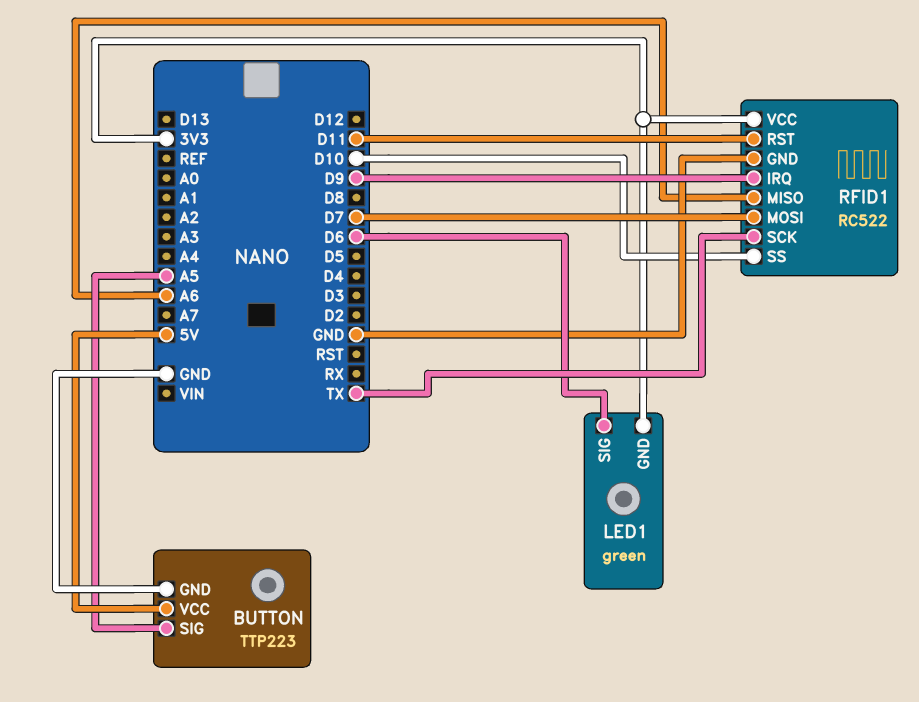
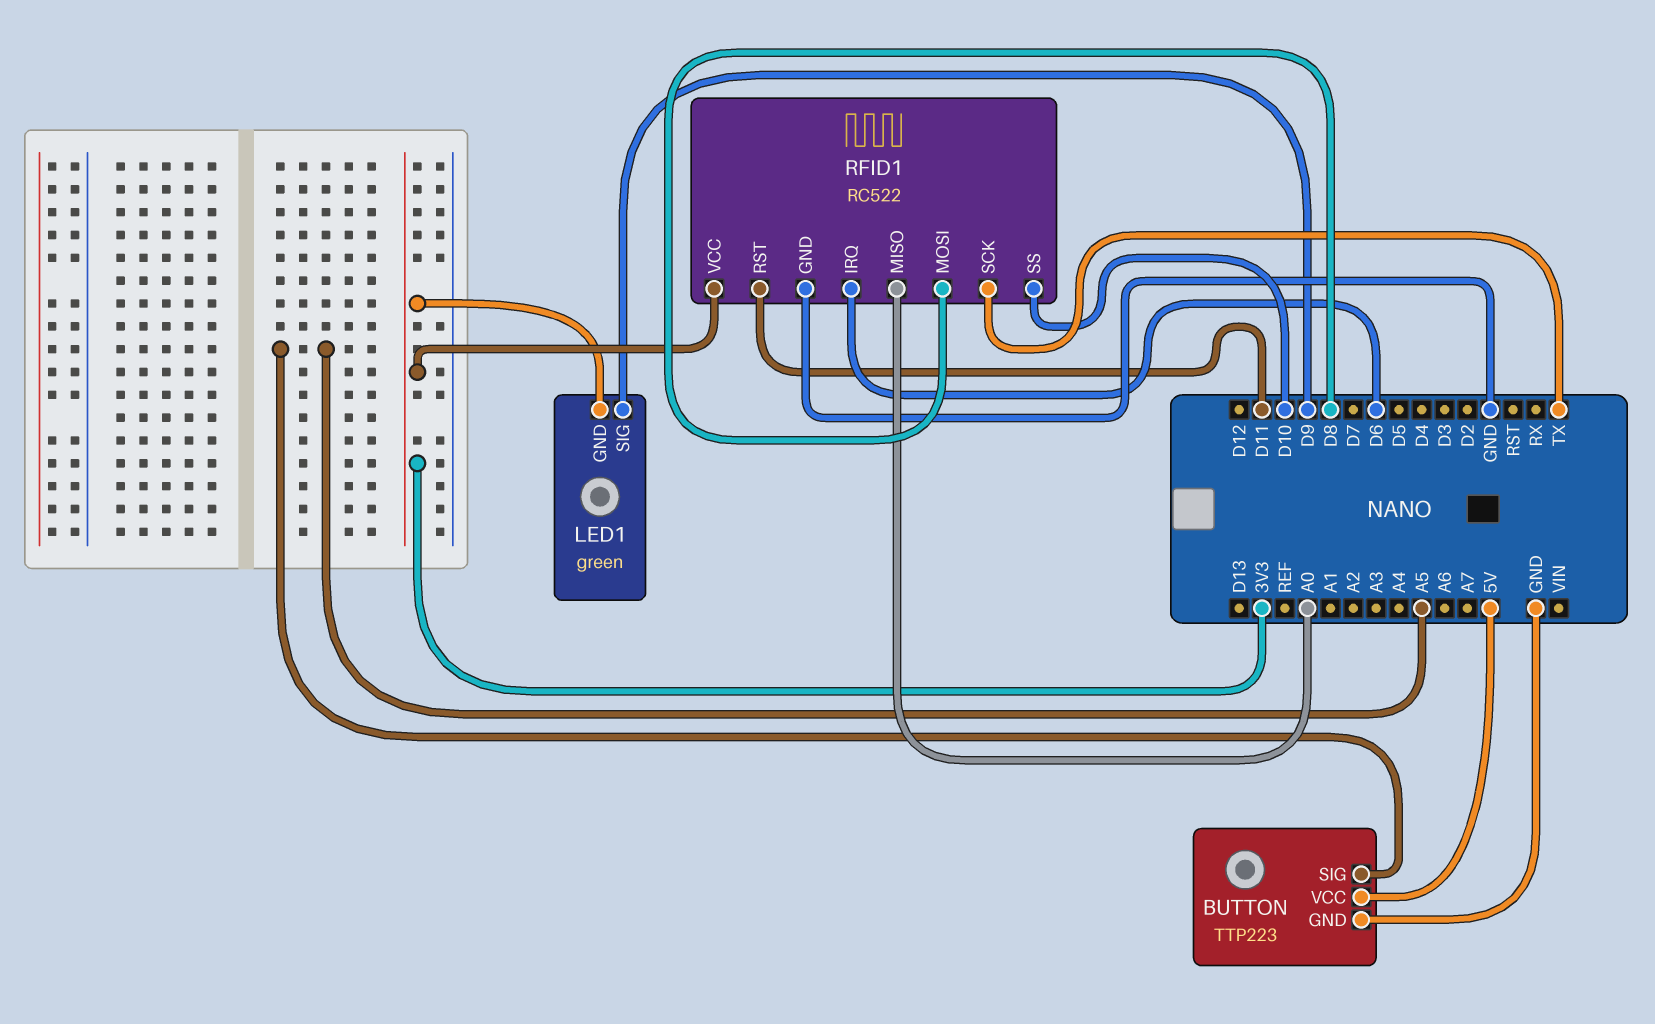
LED1 pin SIG: D6 -> D9
RFID1 pin IRQ: D9 -> D6
RFID1 pin MISO: A6 -> A0
RFID1 pin MOSI: D7 -> D8

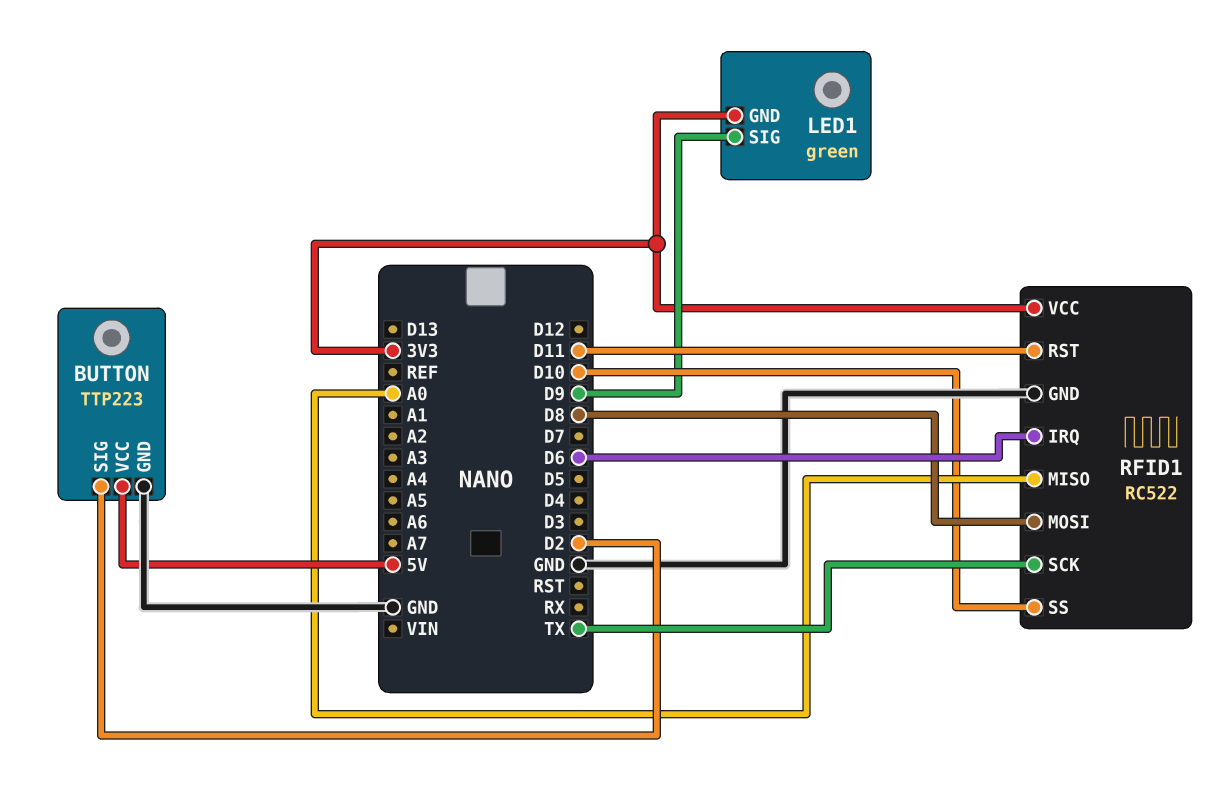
BUTTON pin SIG: A5 -> D2

